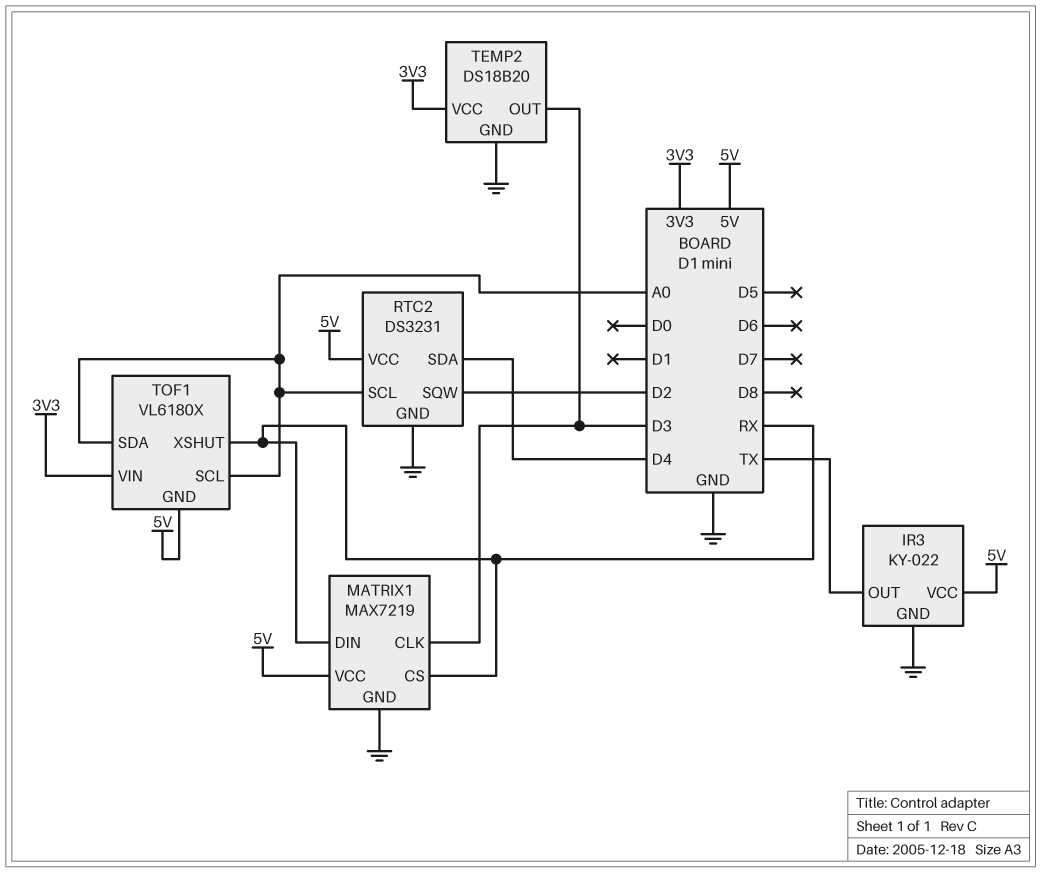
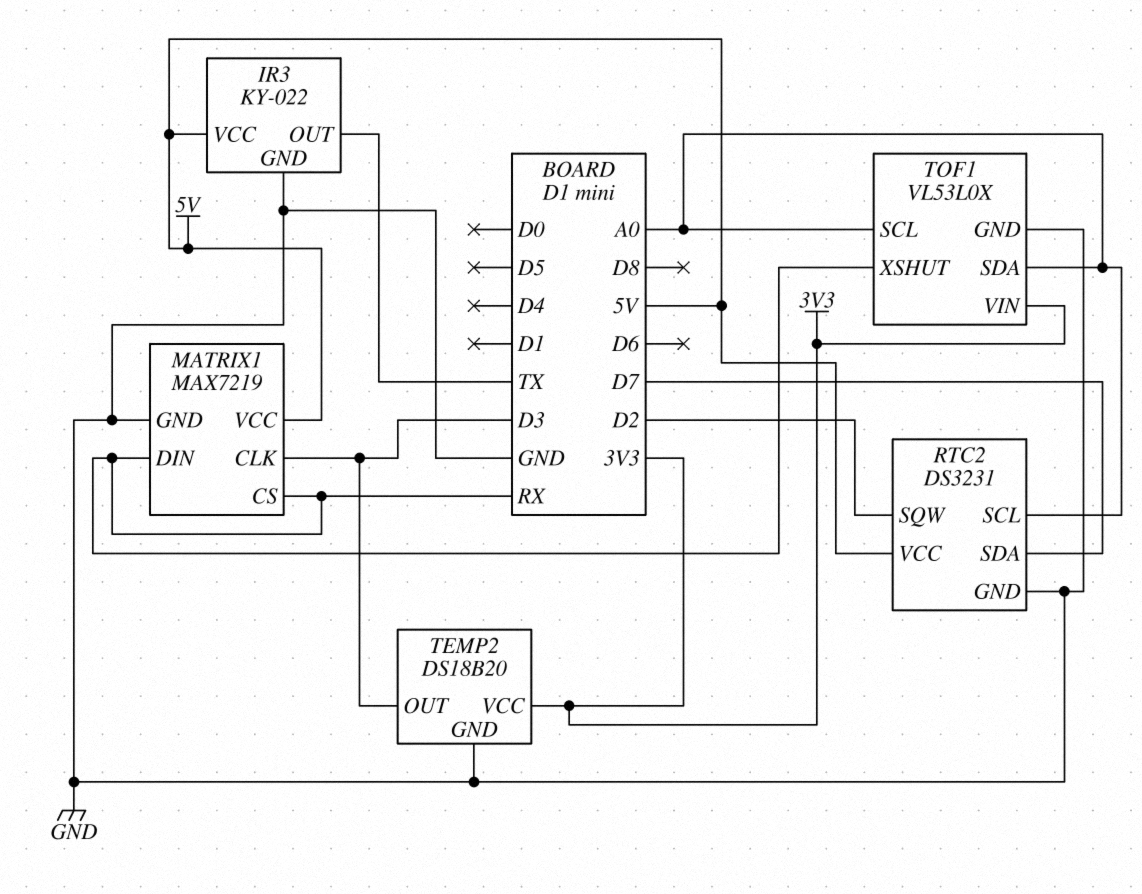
RTC2 pin SDA: D4 -> D7
TOF1: VL6180X -> VL53L0X
TOF1 pin GND: 5V -> GND

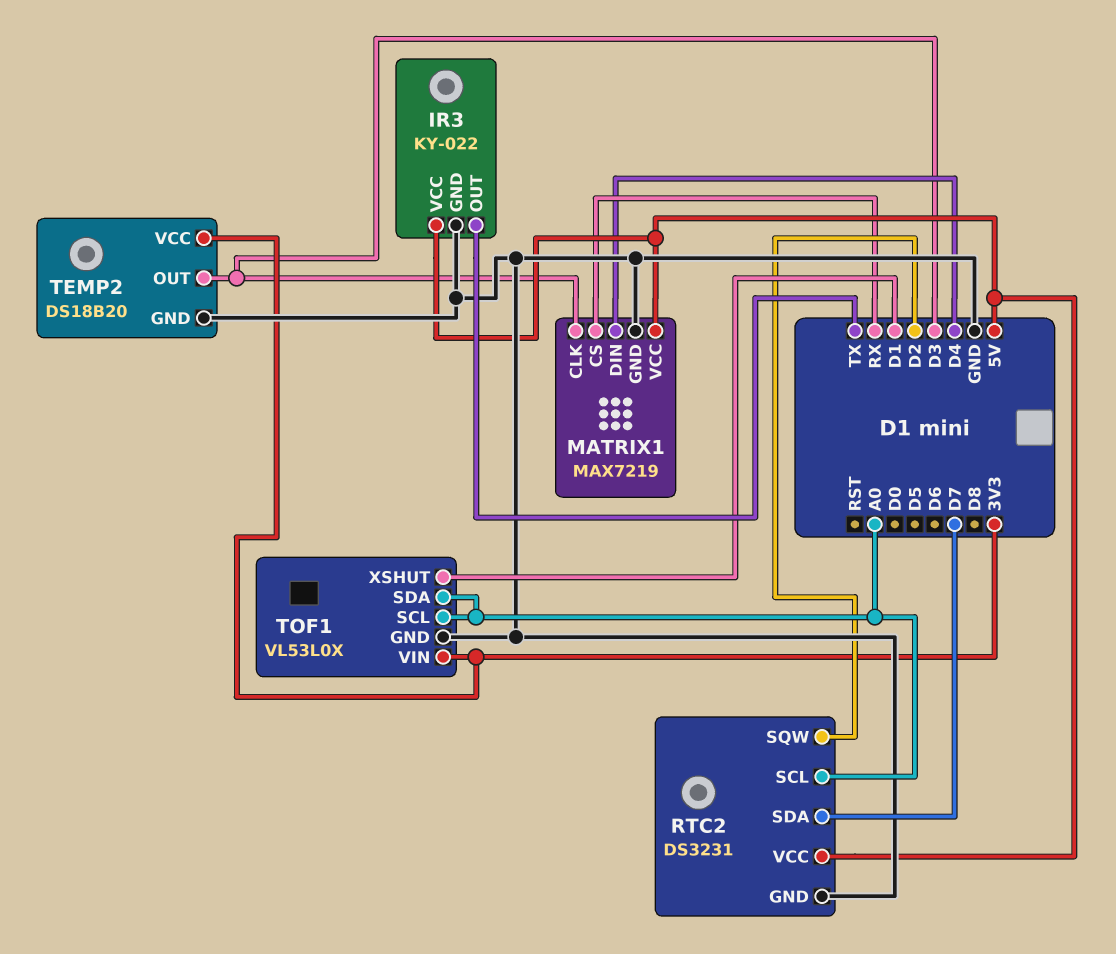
MATRIX1 pin DIN: RX -> D4
TOF1 pin XSHUT: RX -> D1

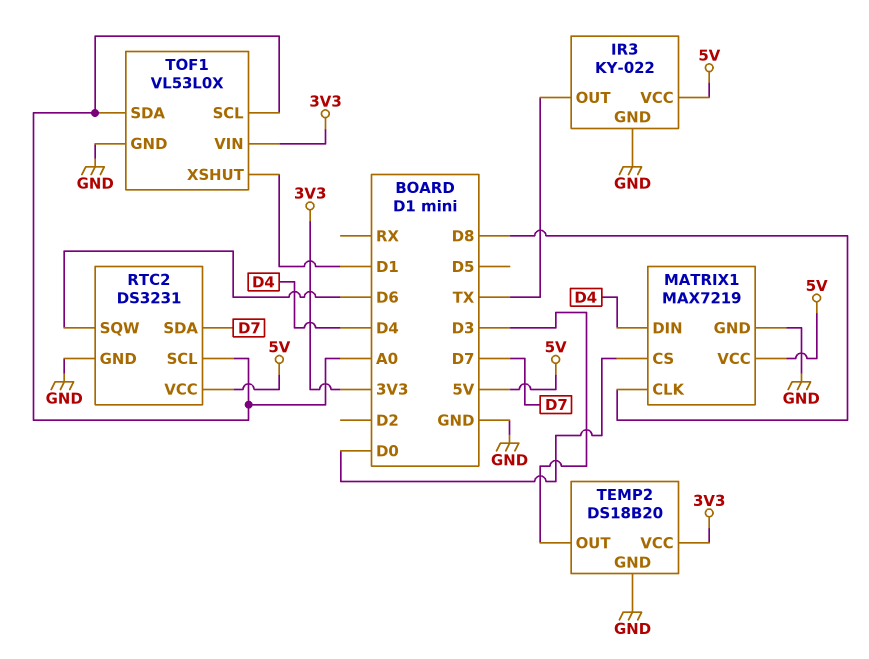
MATRIX1 pin CLK: D3 -> D8
MATRIX1 pin CS: RX -> D0
RTC2 pin SQW: D2 -> D6

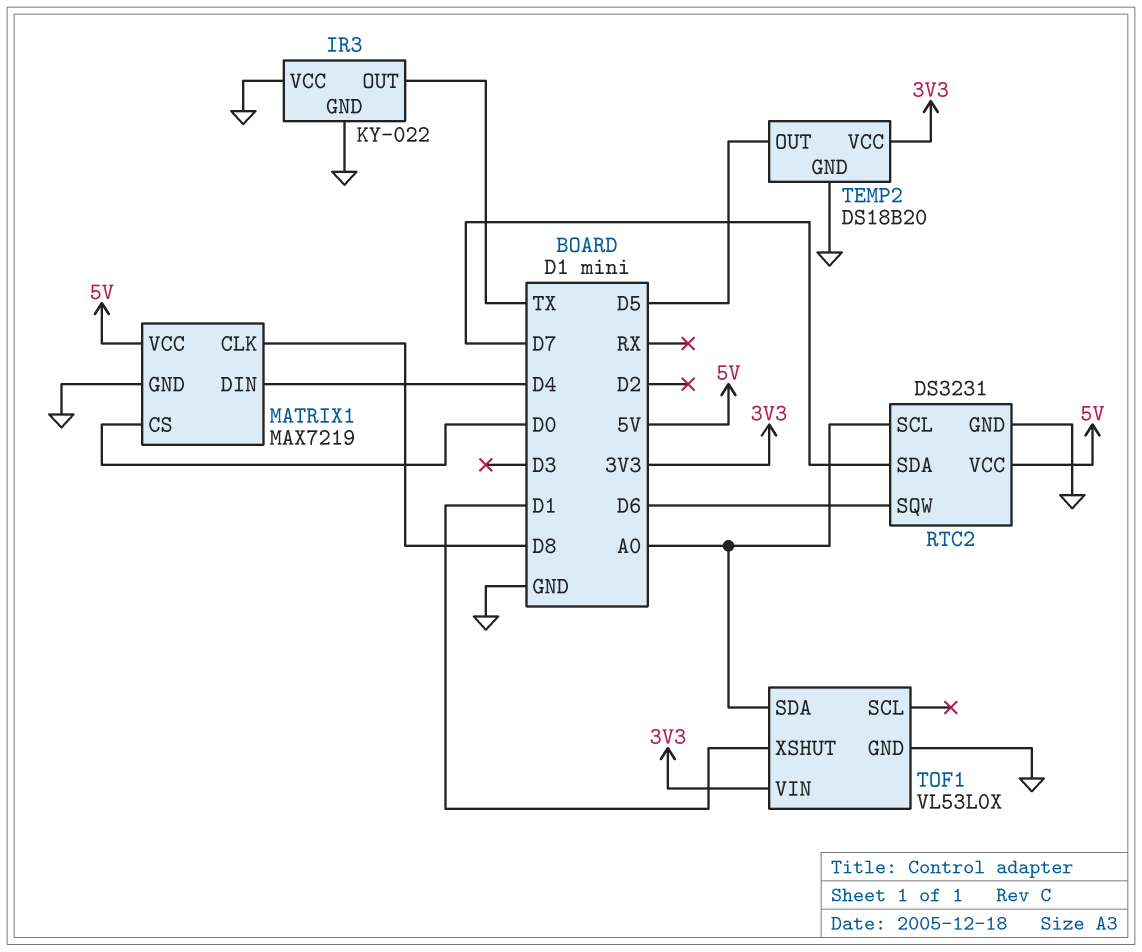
IR3 pin VCC: 5V -> GND
TEMP2 pin OUT: D3 -> D5
TOF1 pin SCL: A0 -> none

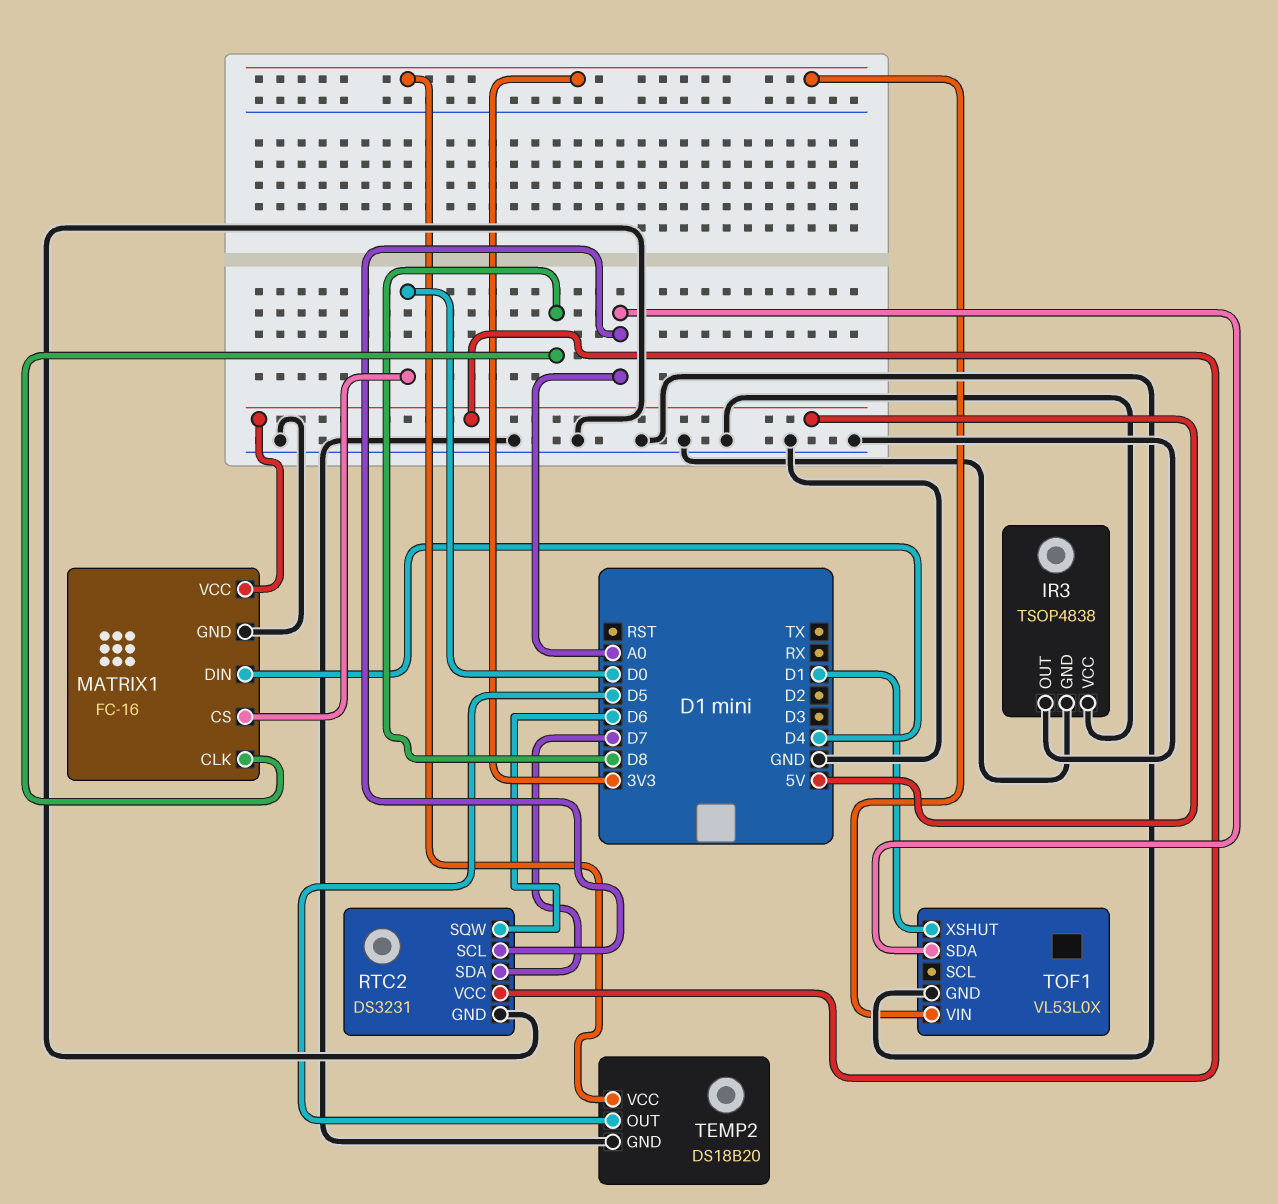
IR3: KY-022 -> TSOP4838
IR3 pin OUT: TX -> GND
MATRIX1: MAX7219 -> FC-16

